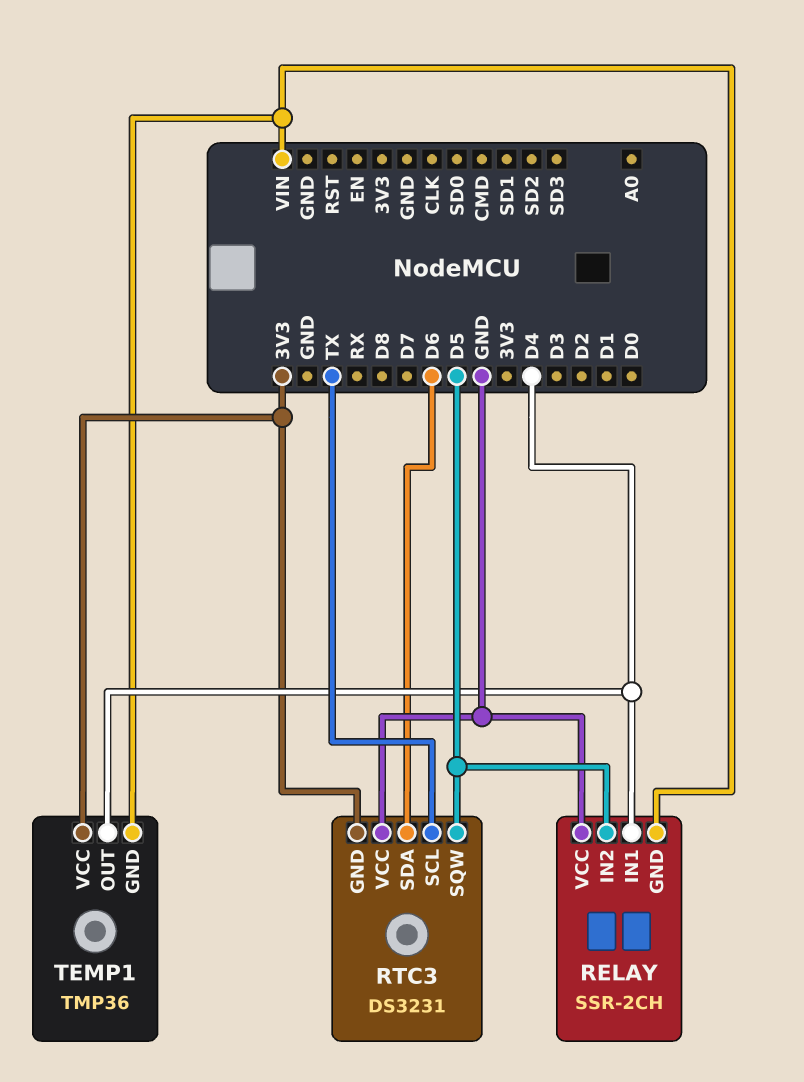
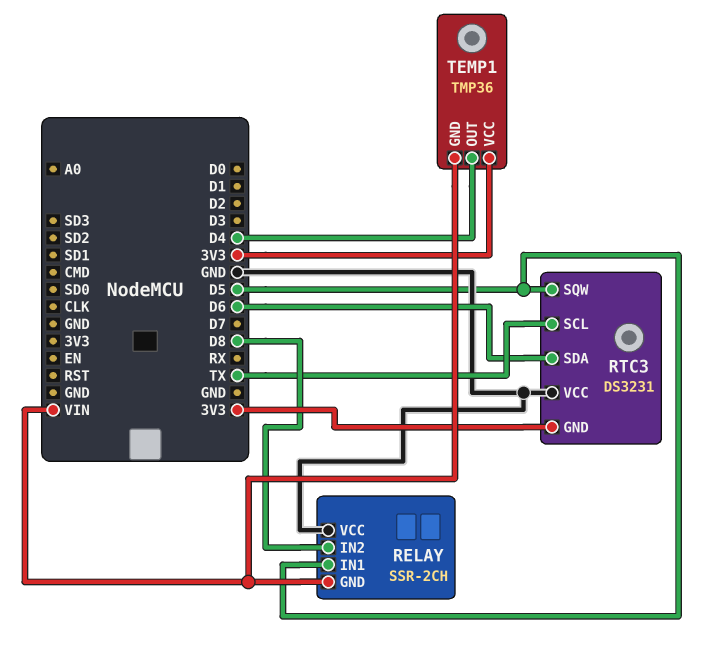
RELAY pin IN1: D4 -> D5
RELAY pin IN2: D5 -> D8

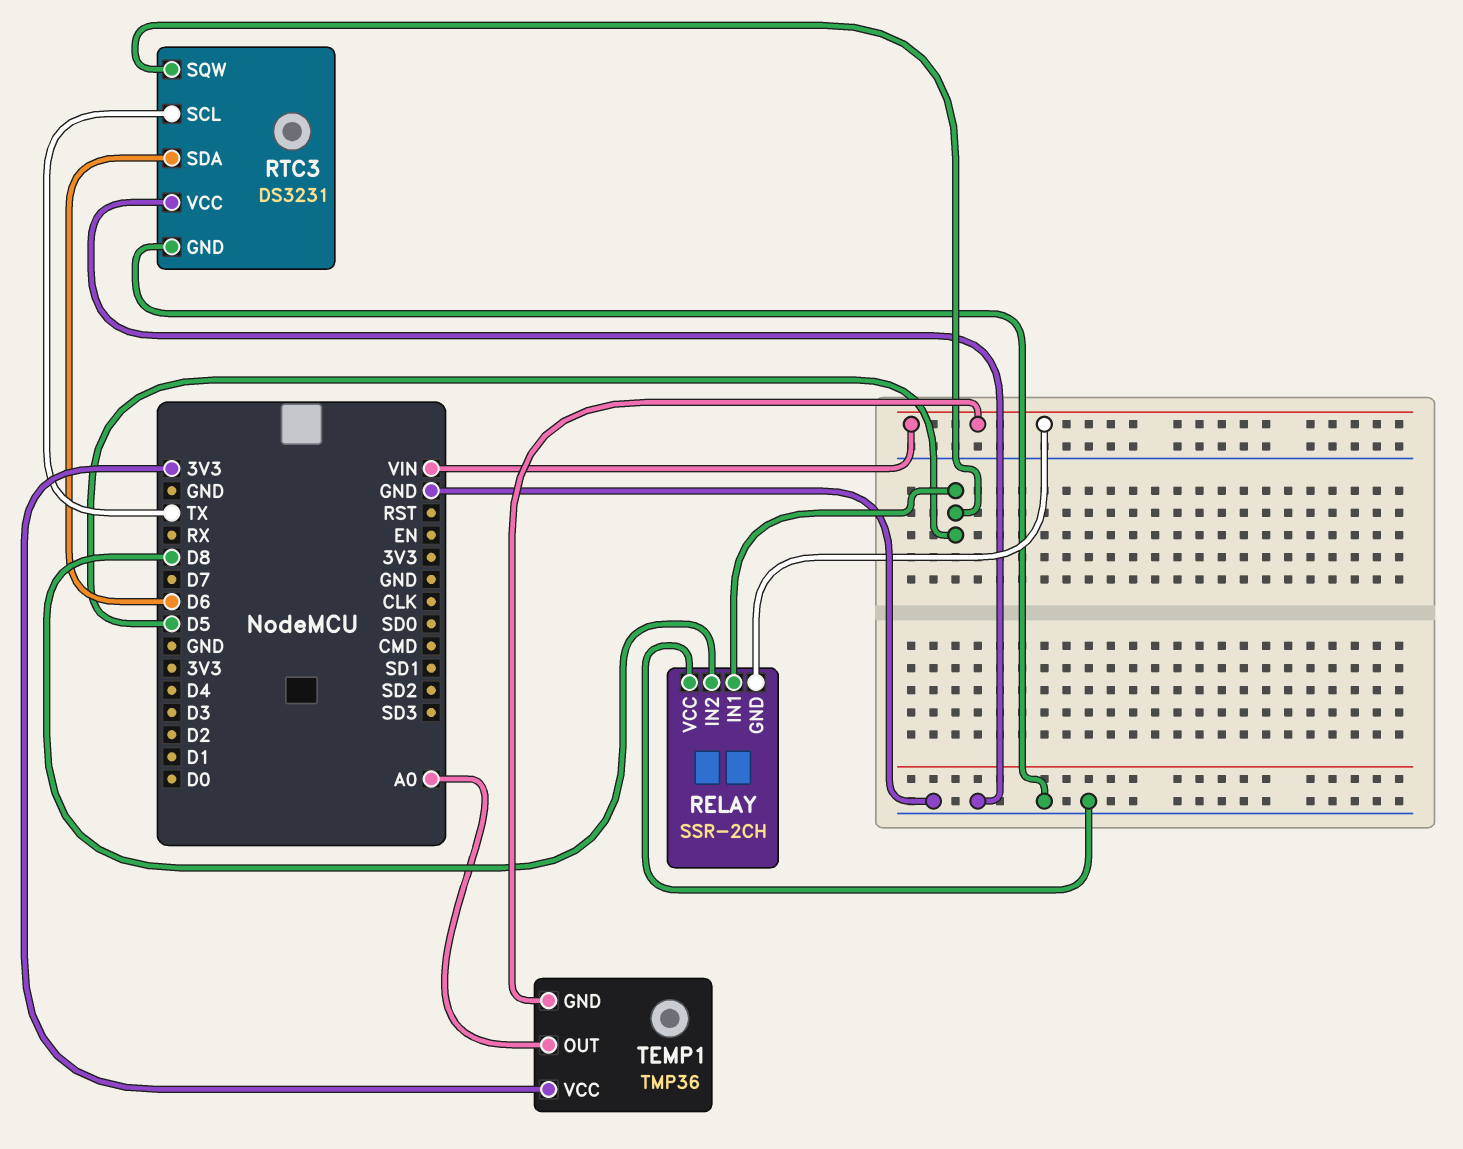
RTC3 pin GND: 3V3 -> GND
TEMP1 pin OUT: D4 -> A0

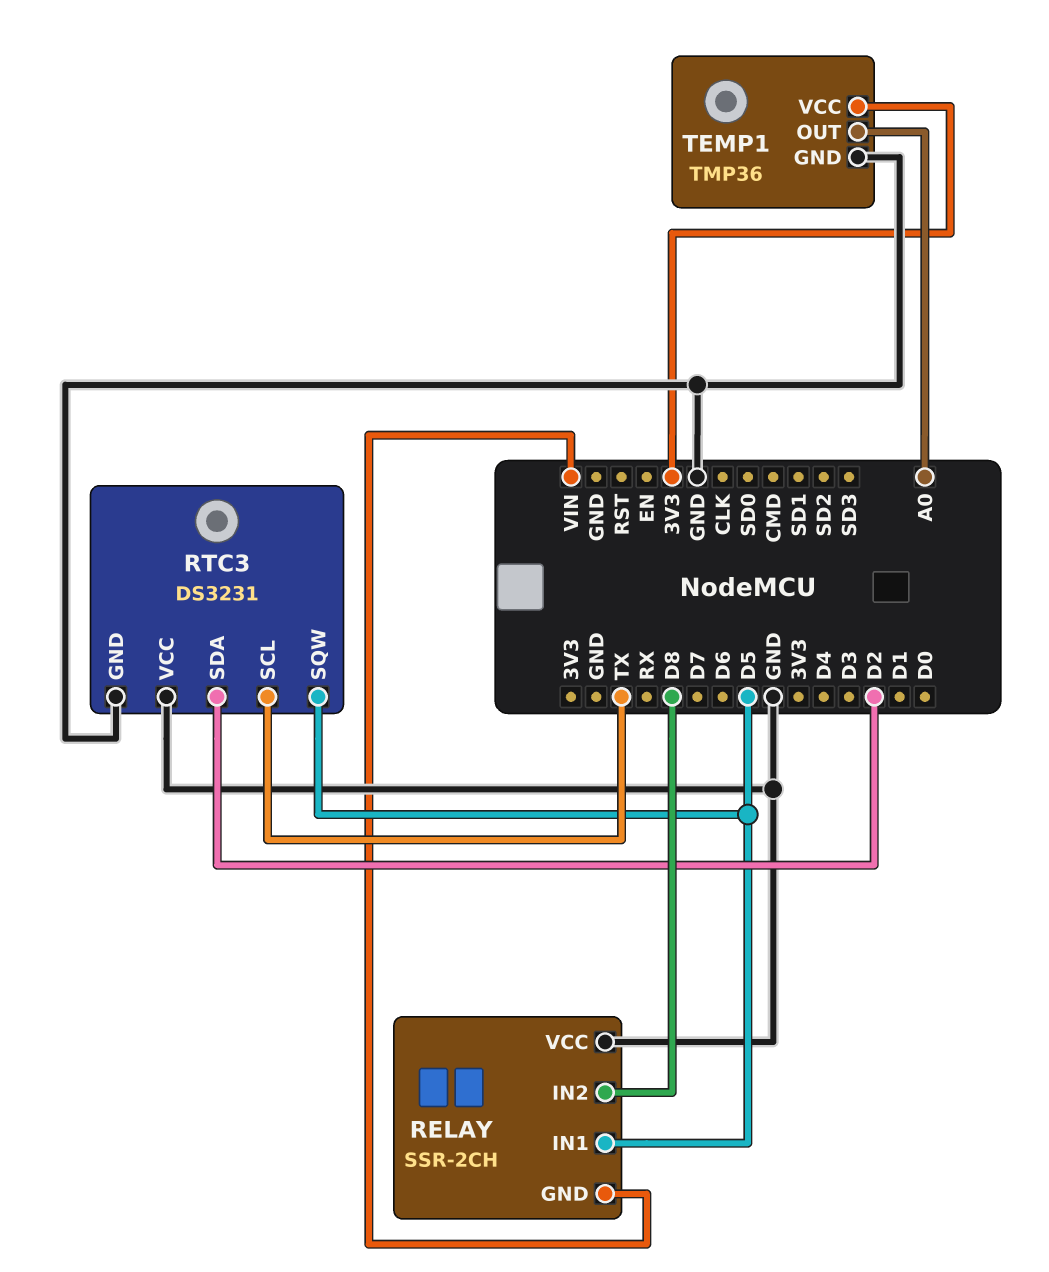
RTC3 pin SDA: D6 -> D2
TEMP1 pin GND: VIN -> GND

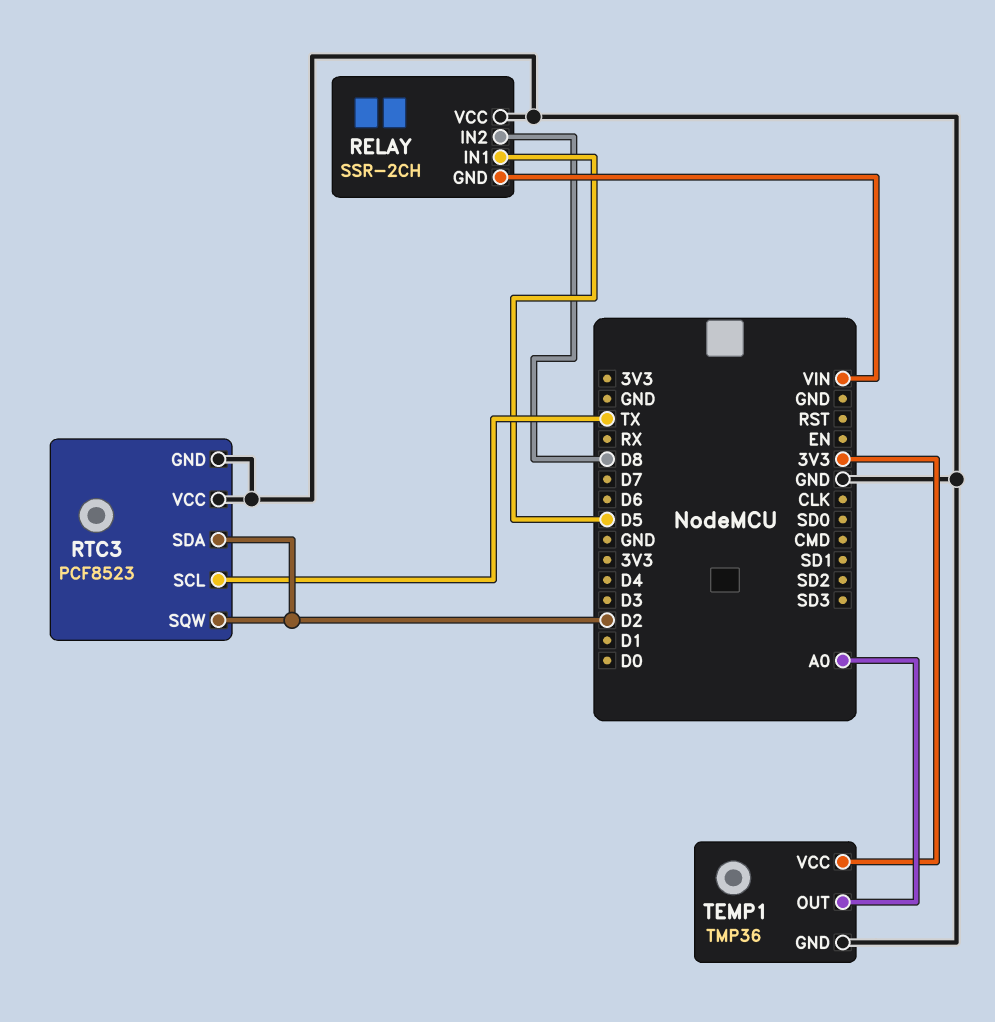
RTC3: DS3231 -> PCF8523
RTC3 pin SQW: D5 -> D2

